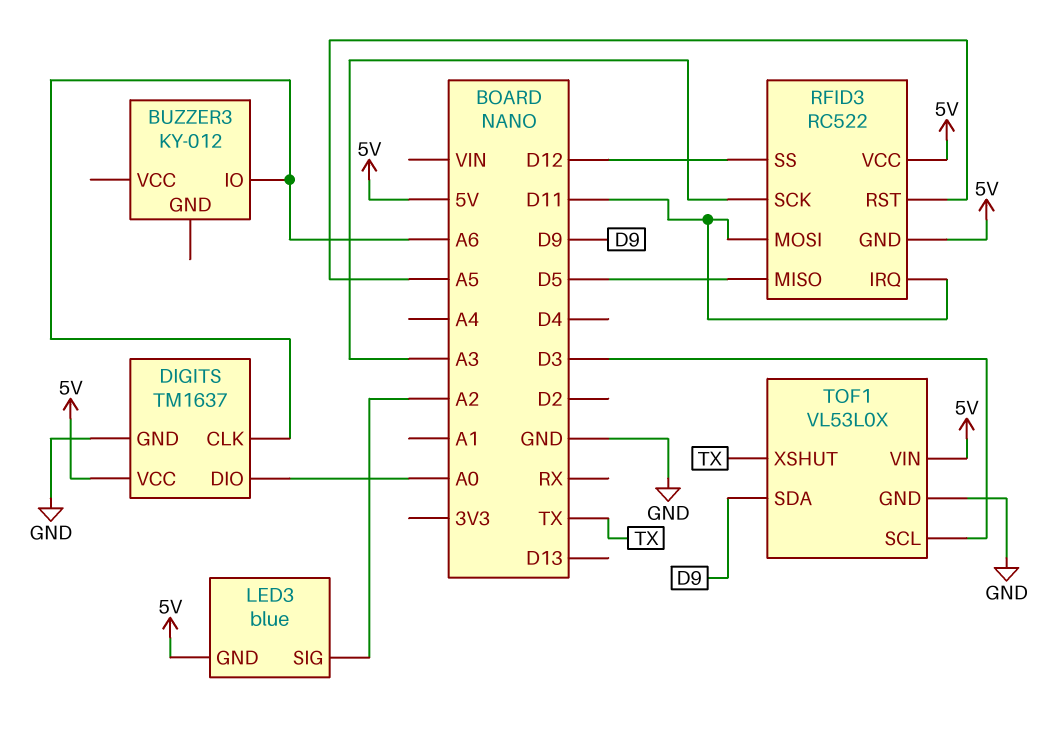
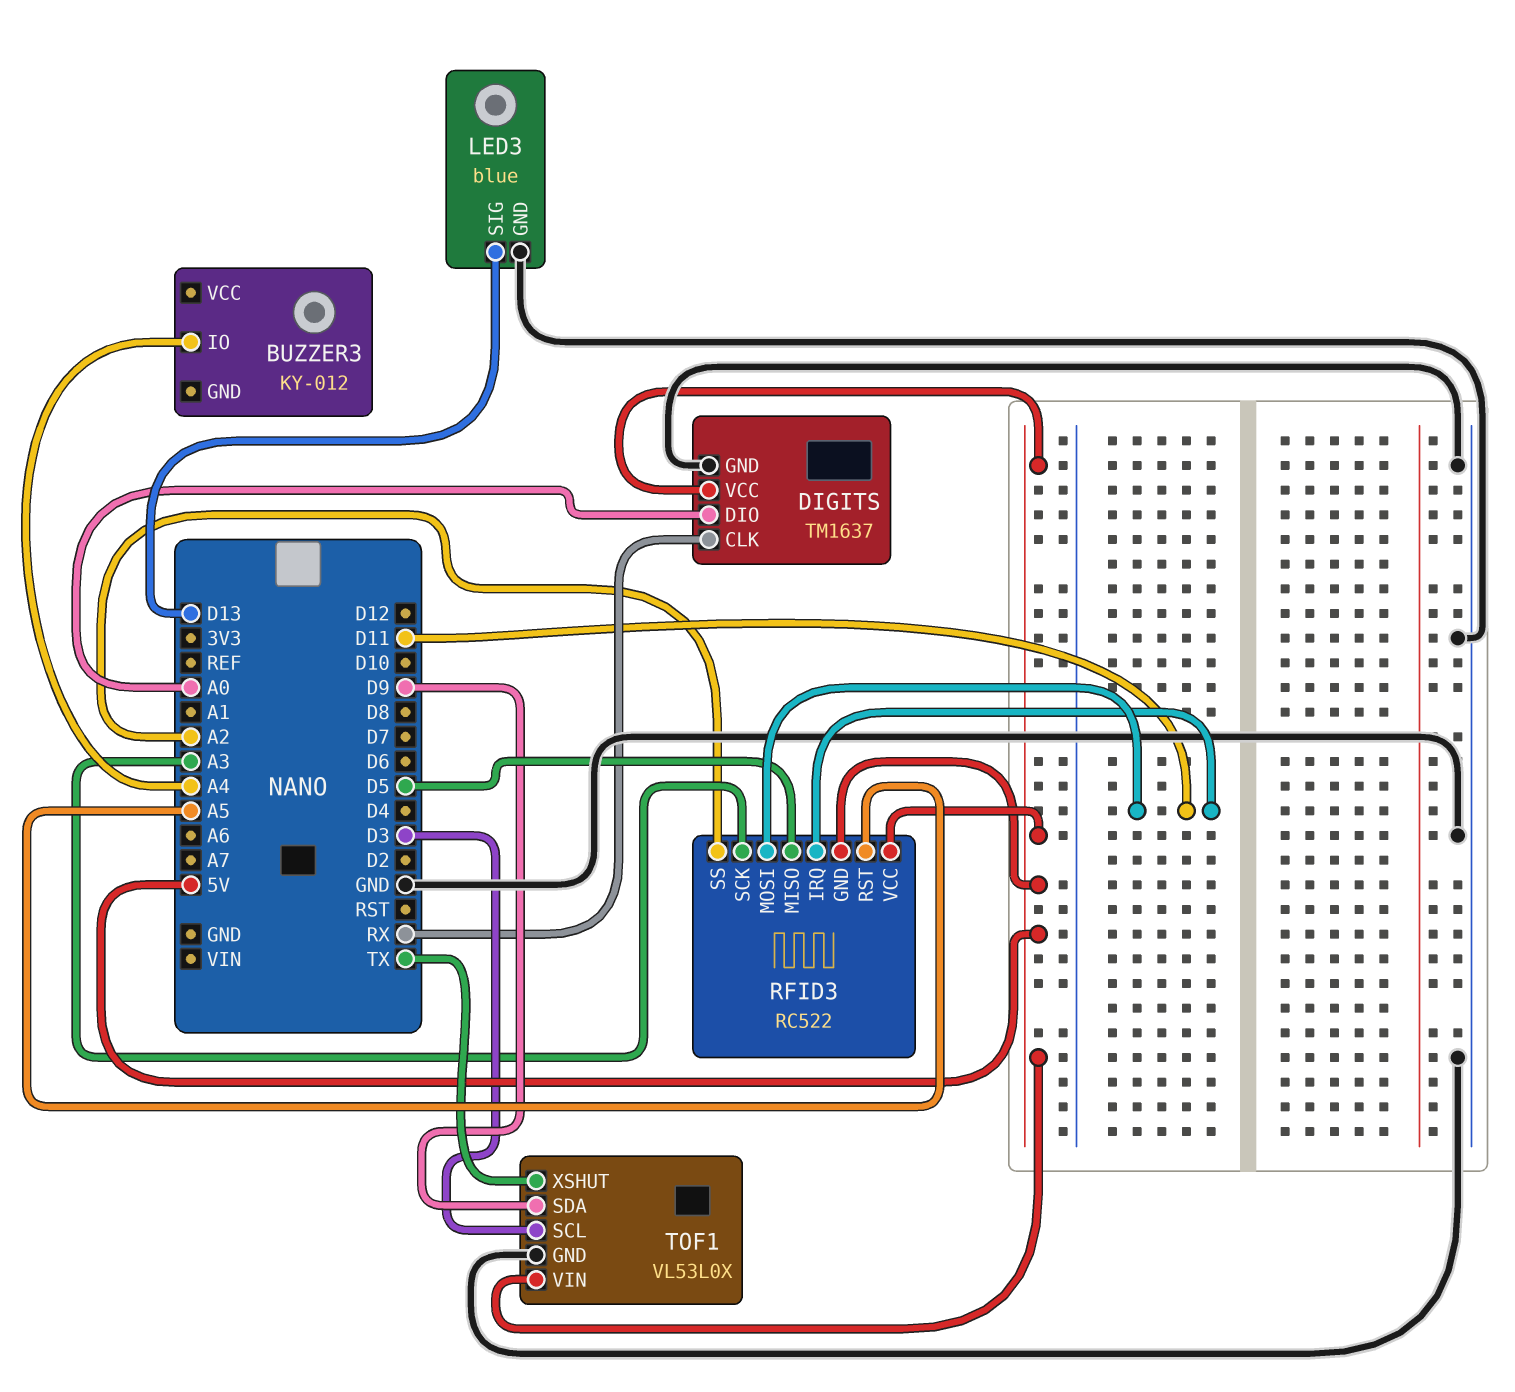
BUZZER3 pin IO: A6 -> A4
DIGITS pin CLK: A6 -> RX
LED3 pin GND: 5V -> GND
LED3 pin SIG: A2 -> D13
RFID3 pin SS: D12 -> A2

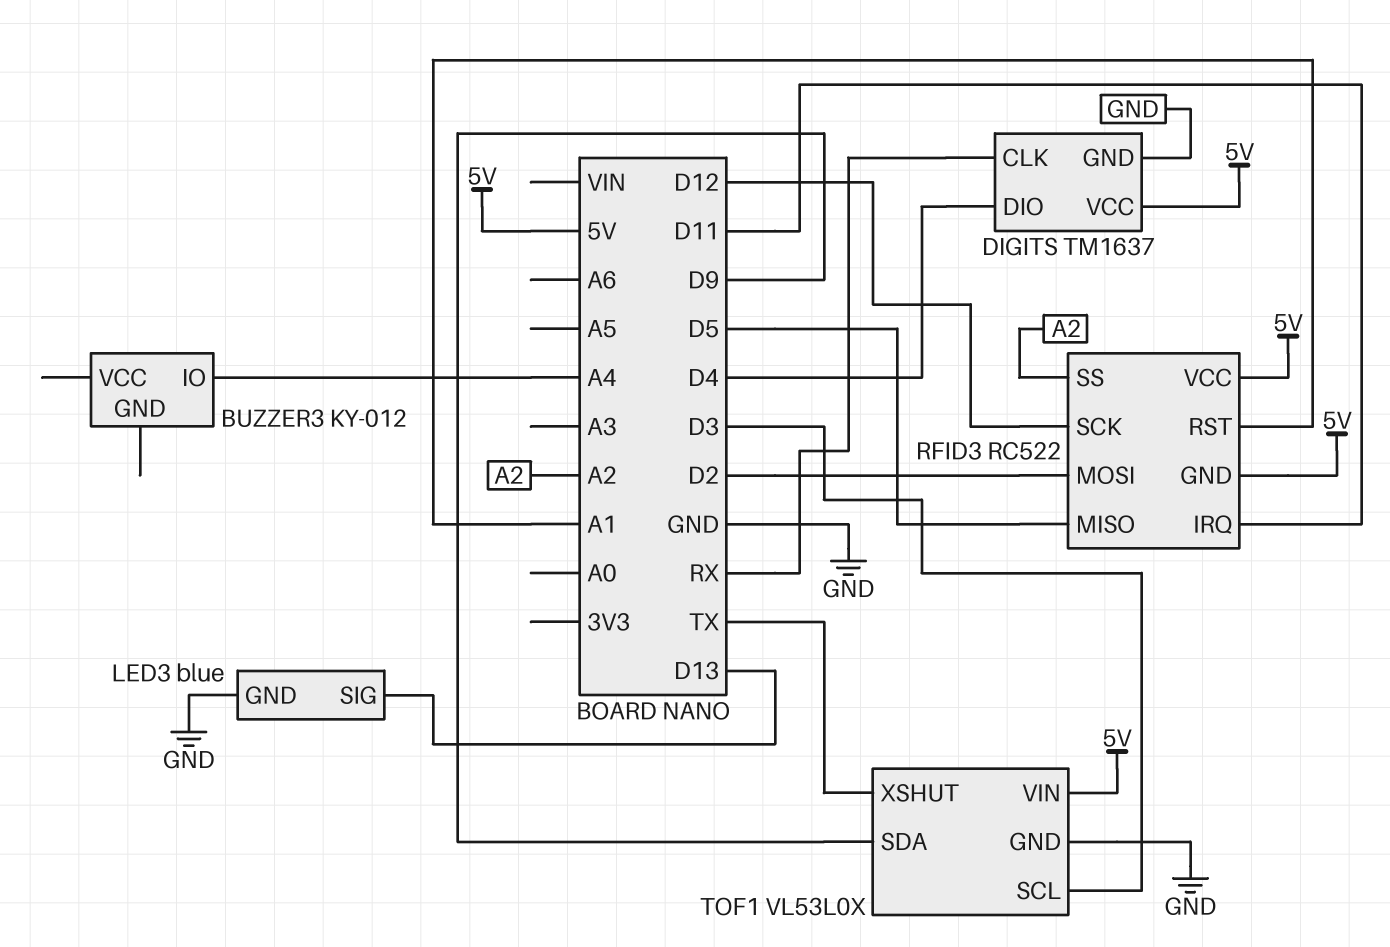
DIGITS pin DIO: A0 -> D4
RFID3 pin MOSI: D11 -> D2
RFID3 pin RST: A5 -> A1
RFID3 pin SCK: A3 -> D12

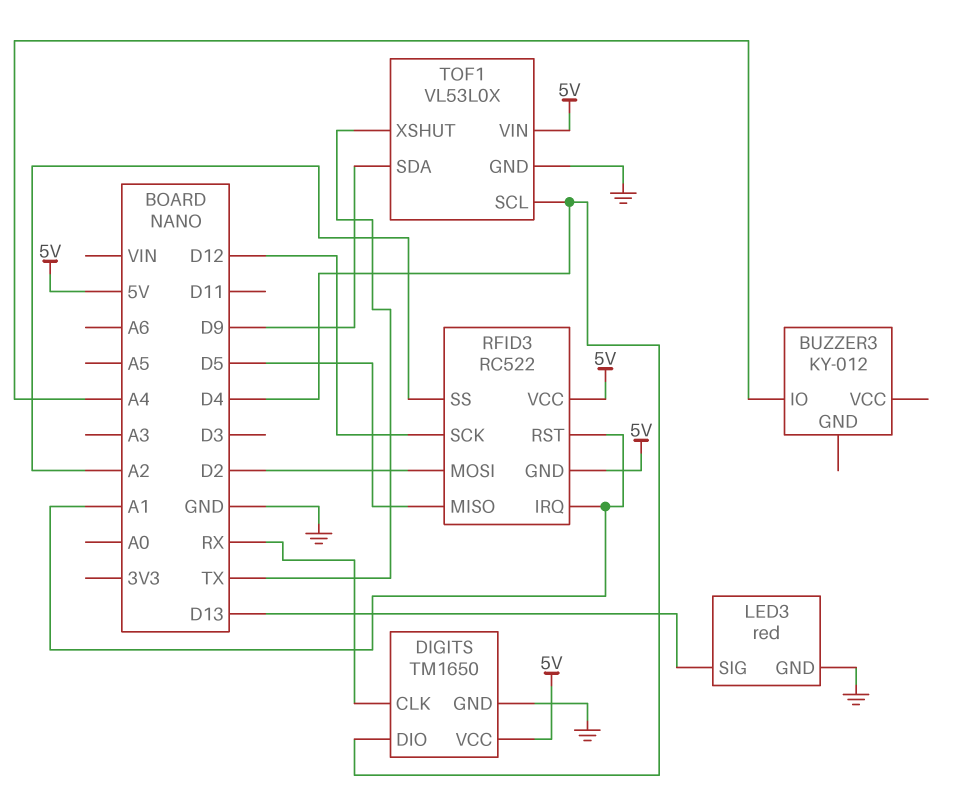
DIGITS: TM1637 -> TM1650
LED3: blue -> red
RFID3 pin IRQ: D11 -> A1
TOF1 pin SCL: D3 -> D4

